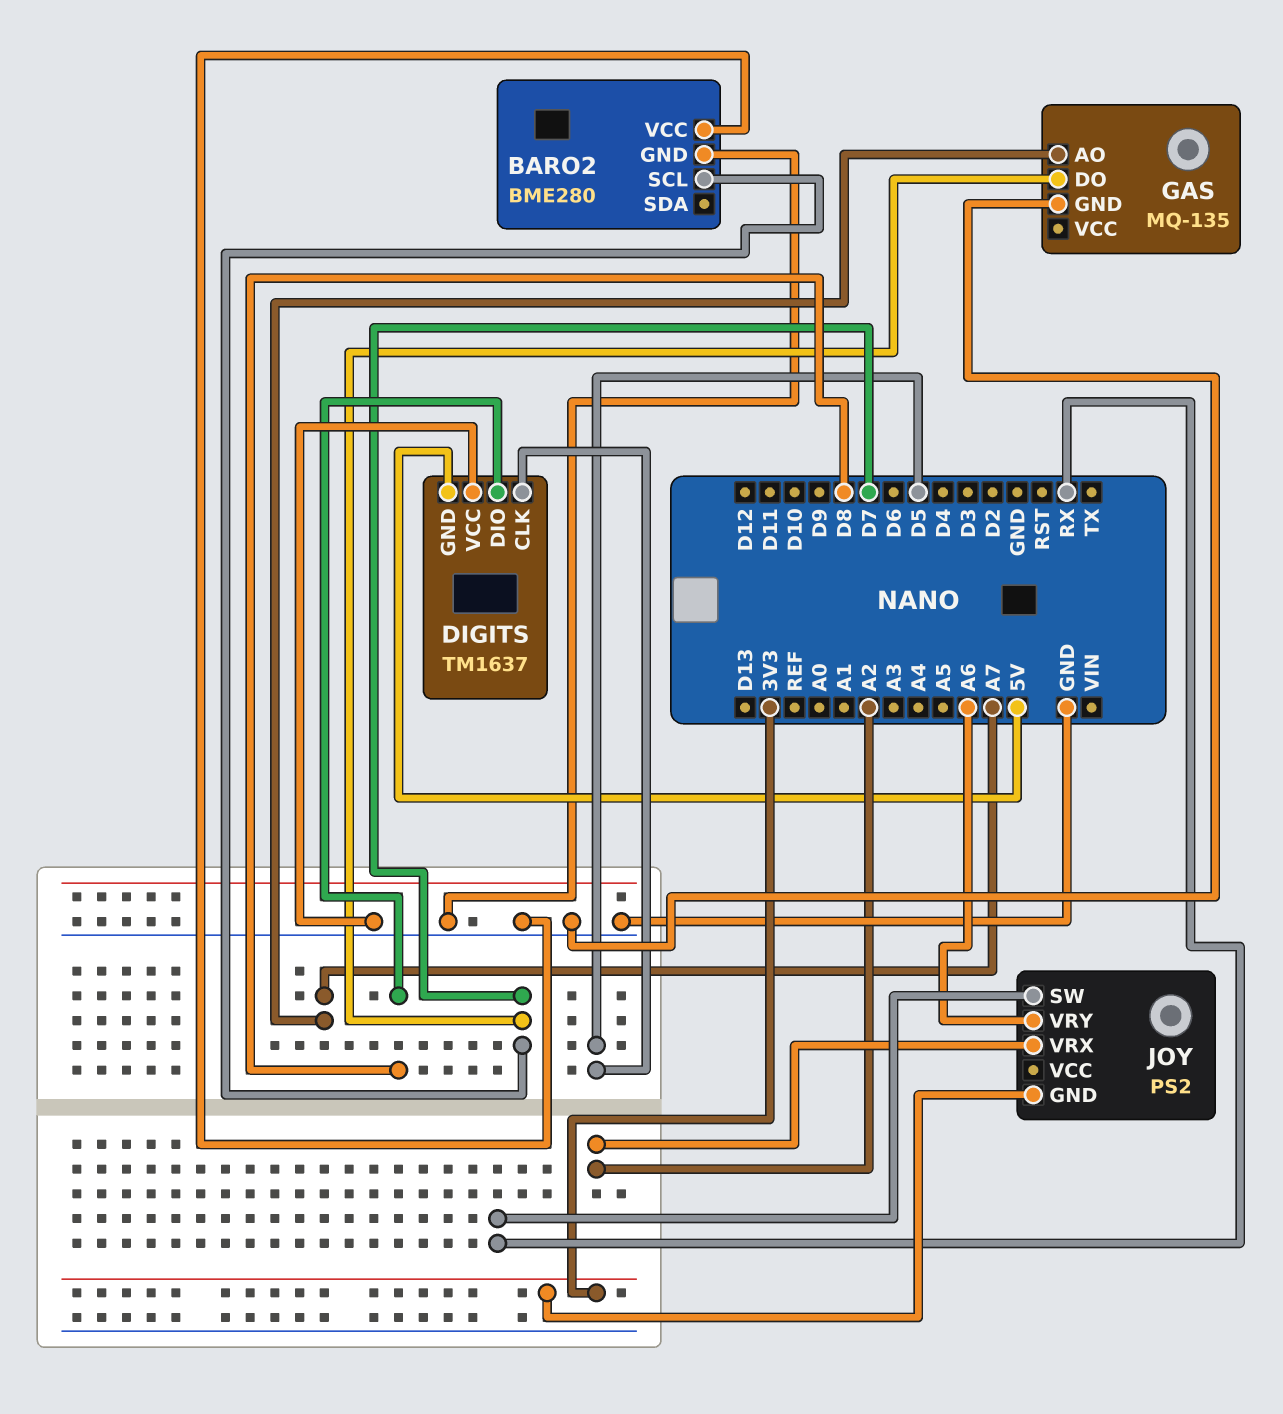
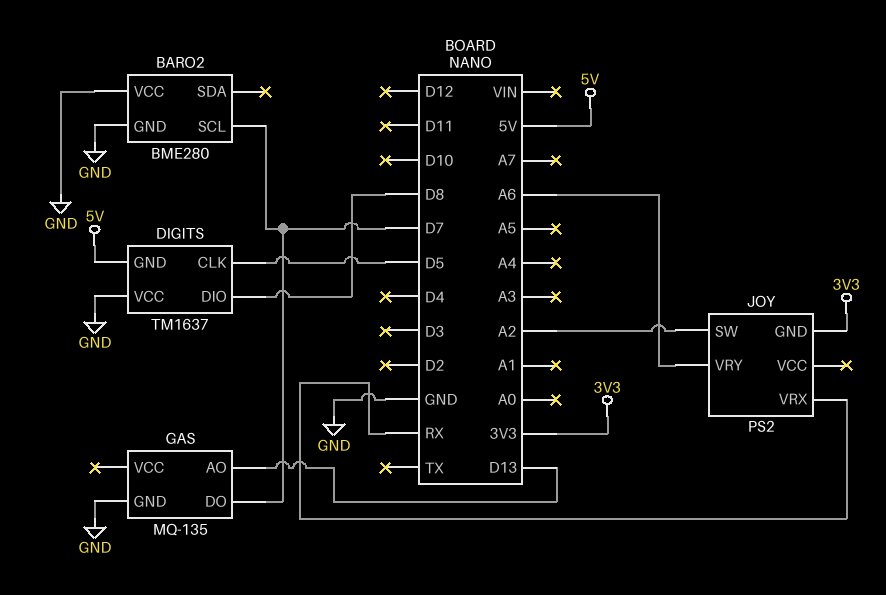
GAS pin AO: A7 -> D13
JOY pin SW: RX -> A2
JOY pin VRX: A2 -> RX

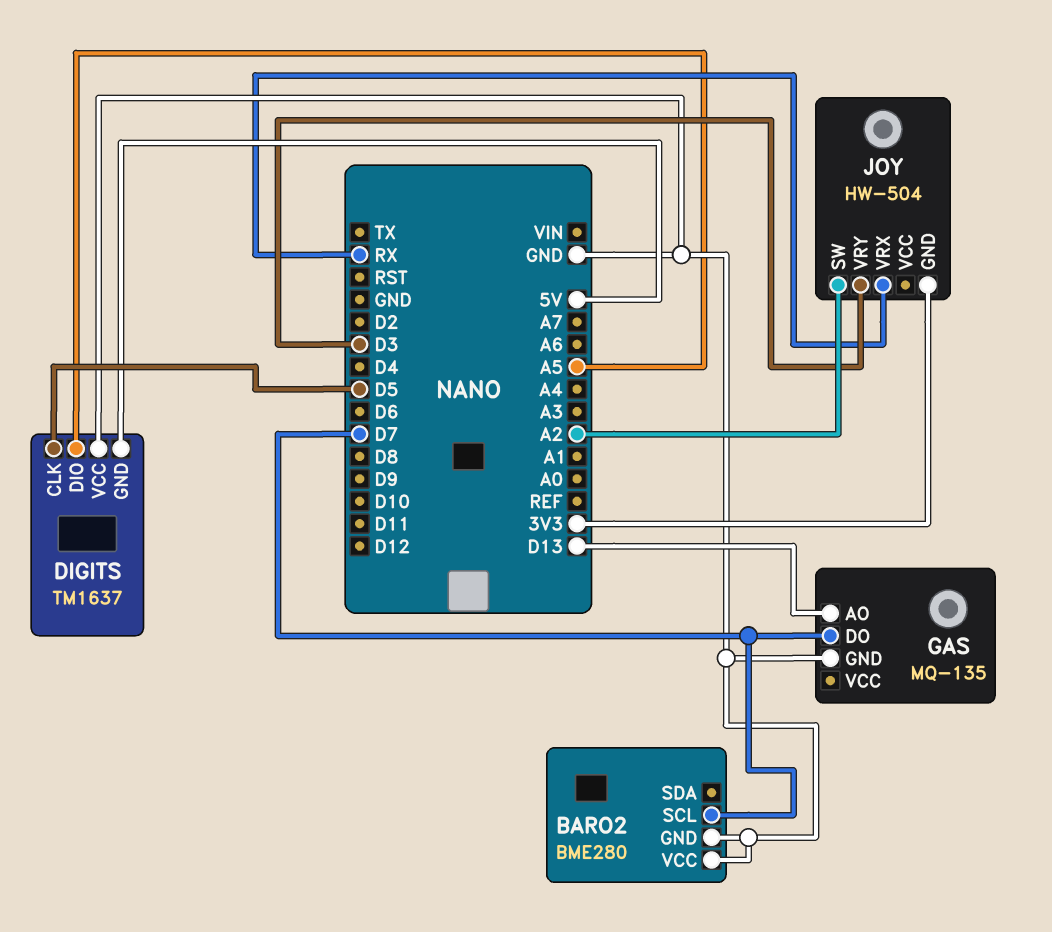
DIGITS pin DIO: D8 -> A5
JOY: PS2 -> HW-504
JOY pin VRY: A6 -> D3

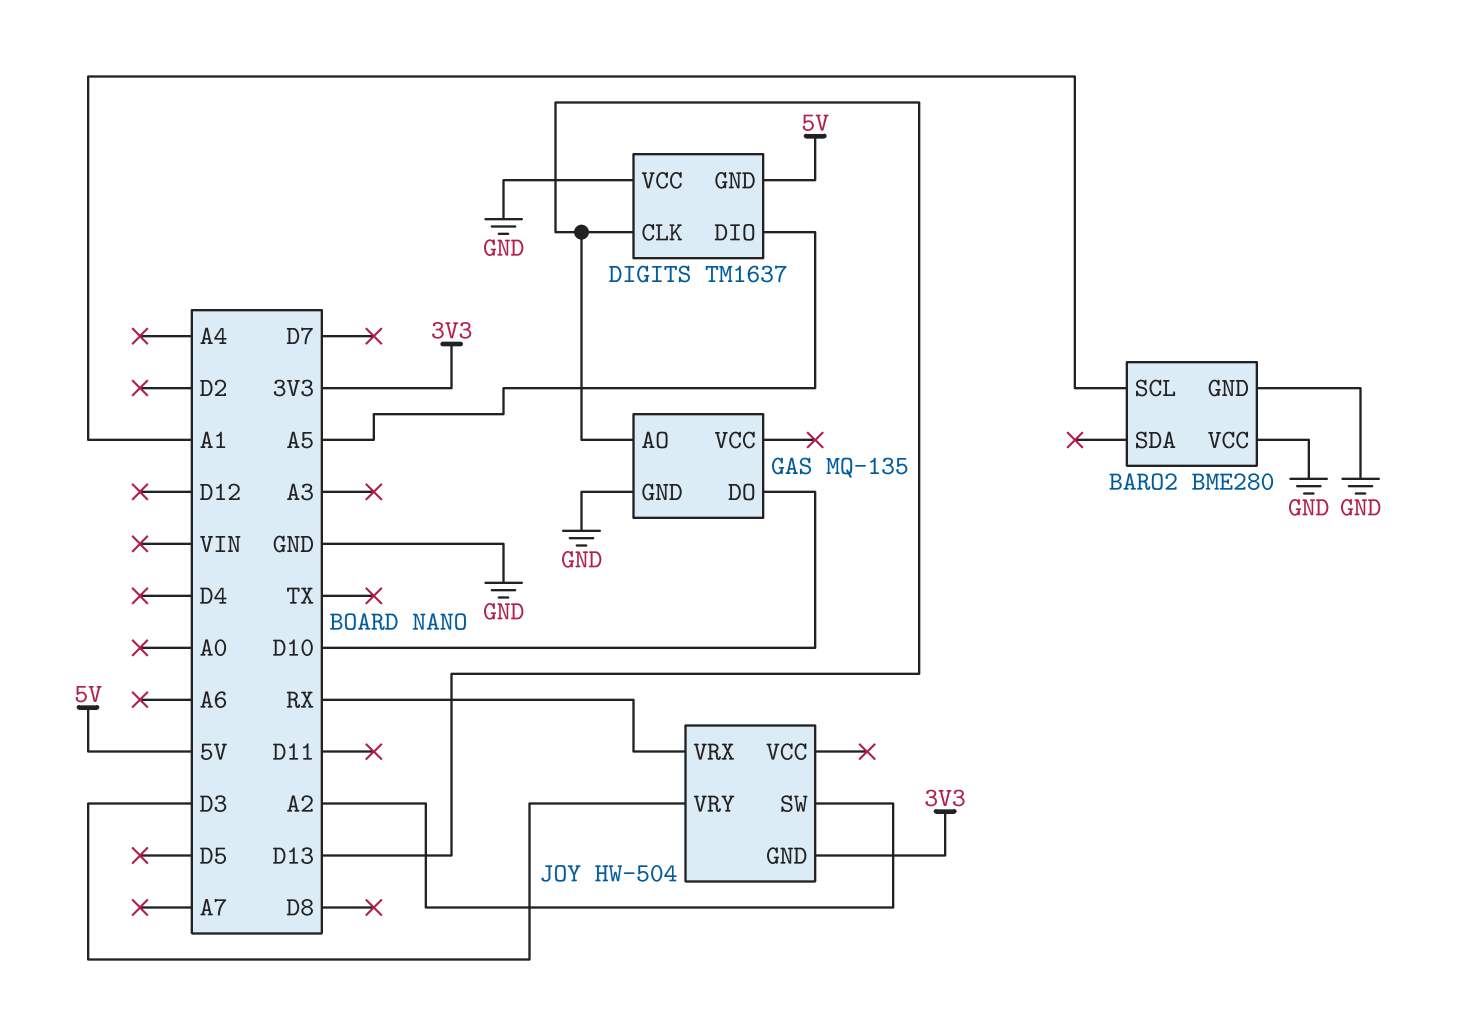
BARO2 pin SCL: D7 -> A1
DIGITS pin CLK: D5 -> D13
GAS pin DO: D7 -> D10

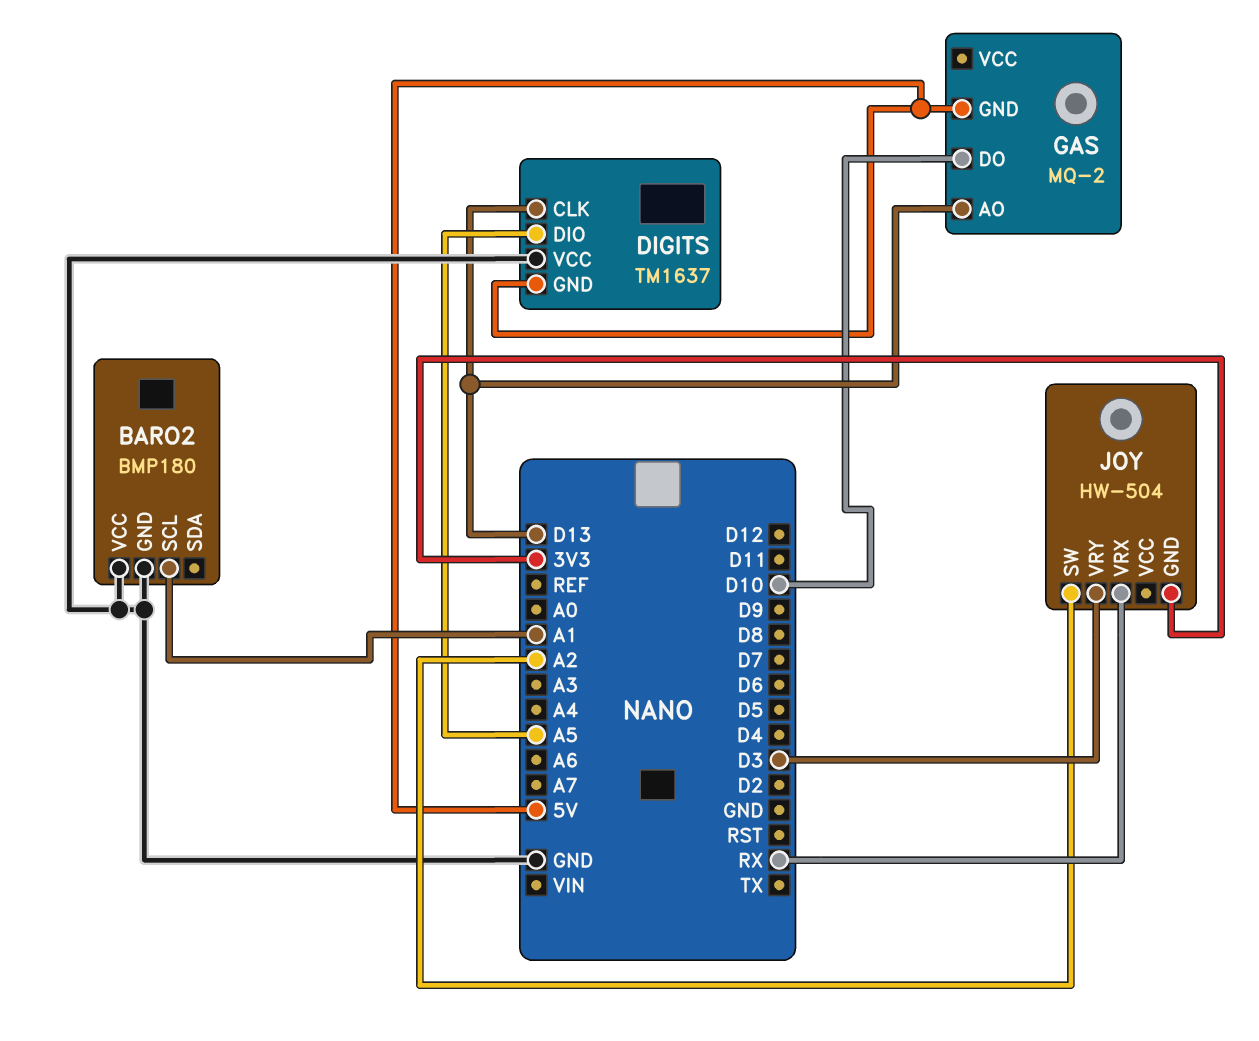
BARO2: BME280 -> BMP180
GAS: MQ-135 -> MQ-2
GAS pin GND: GND -> 5V

